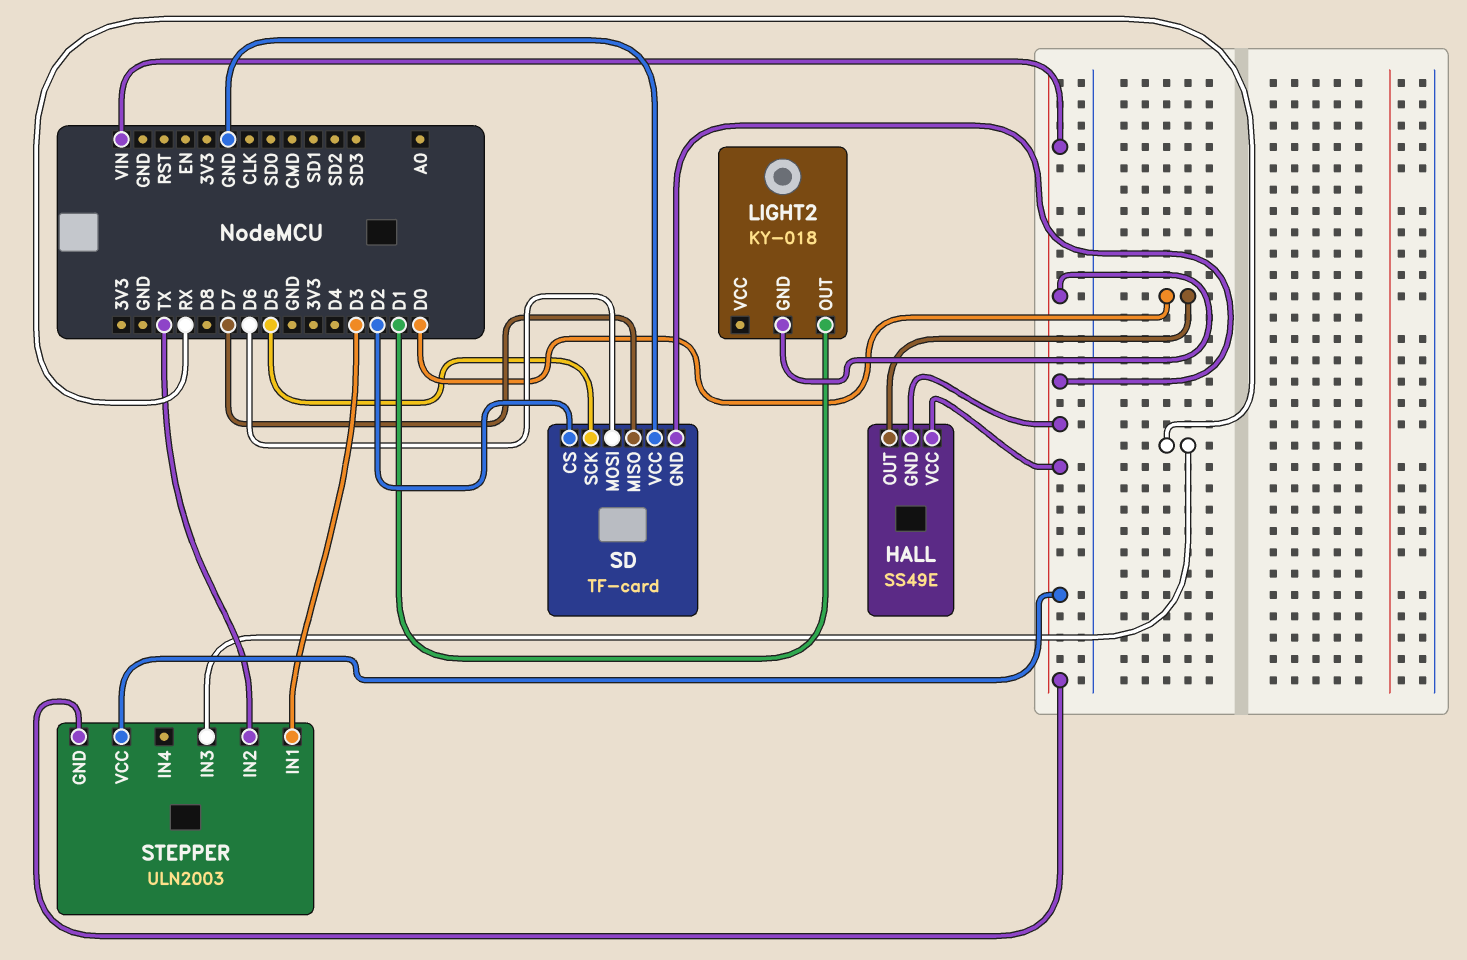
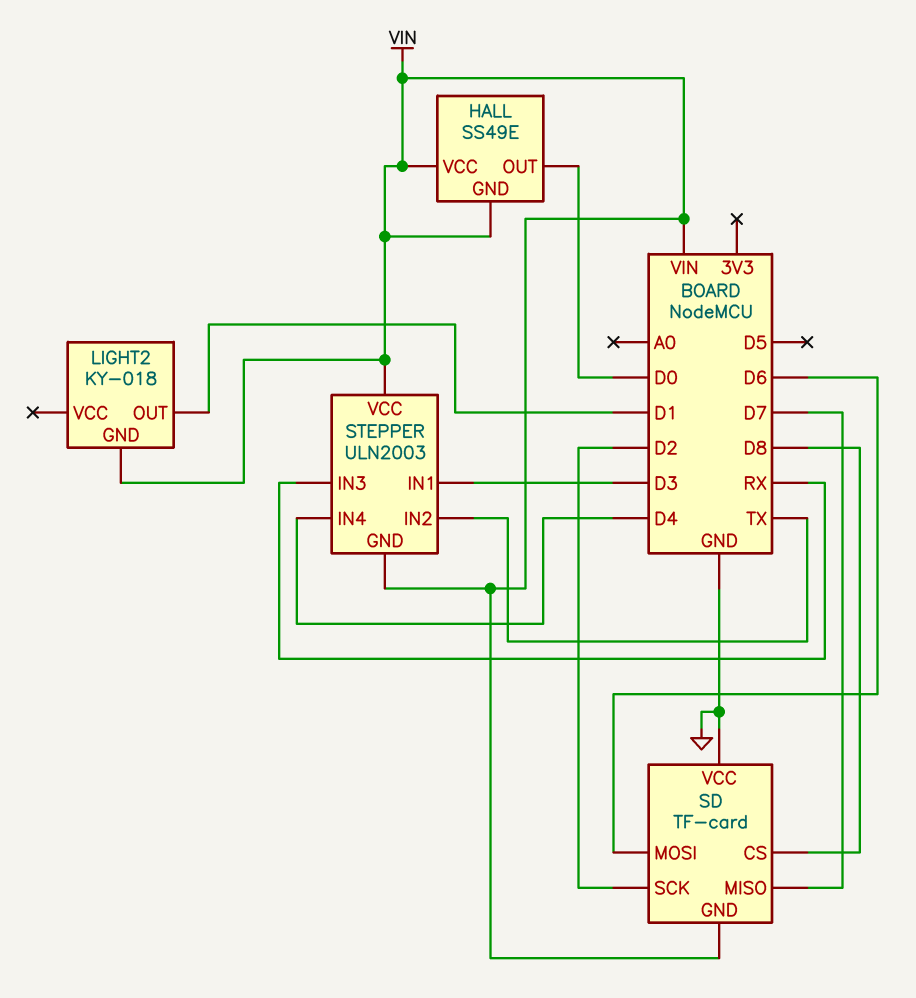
SD pin CS: D2 -> D8
SD pin SCK: D5 -> D2
STEPPER pin IN4: none -> D4

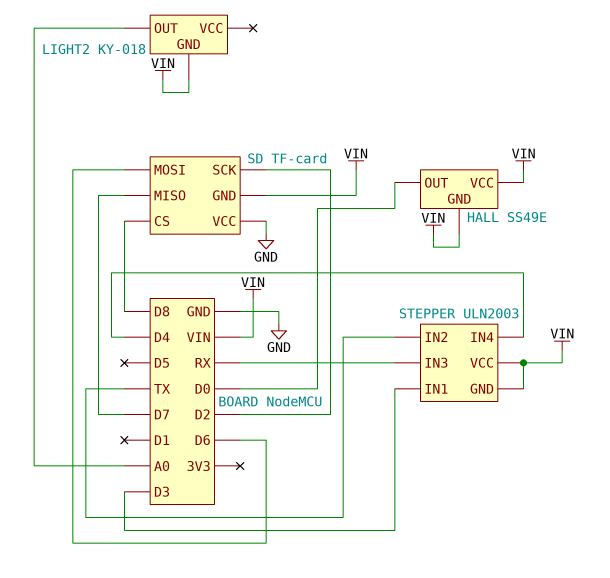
LIGHT2 pin OUT: D1 -> A0

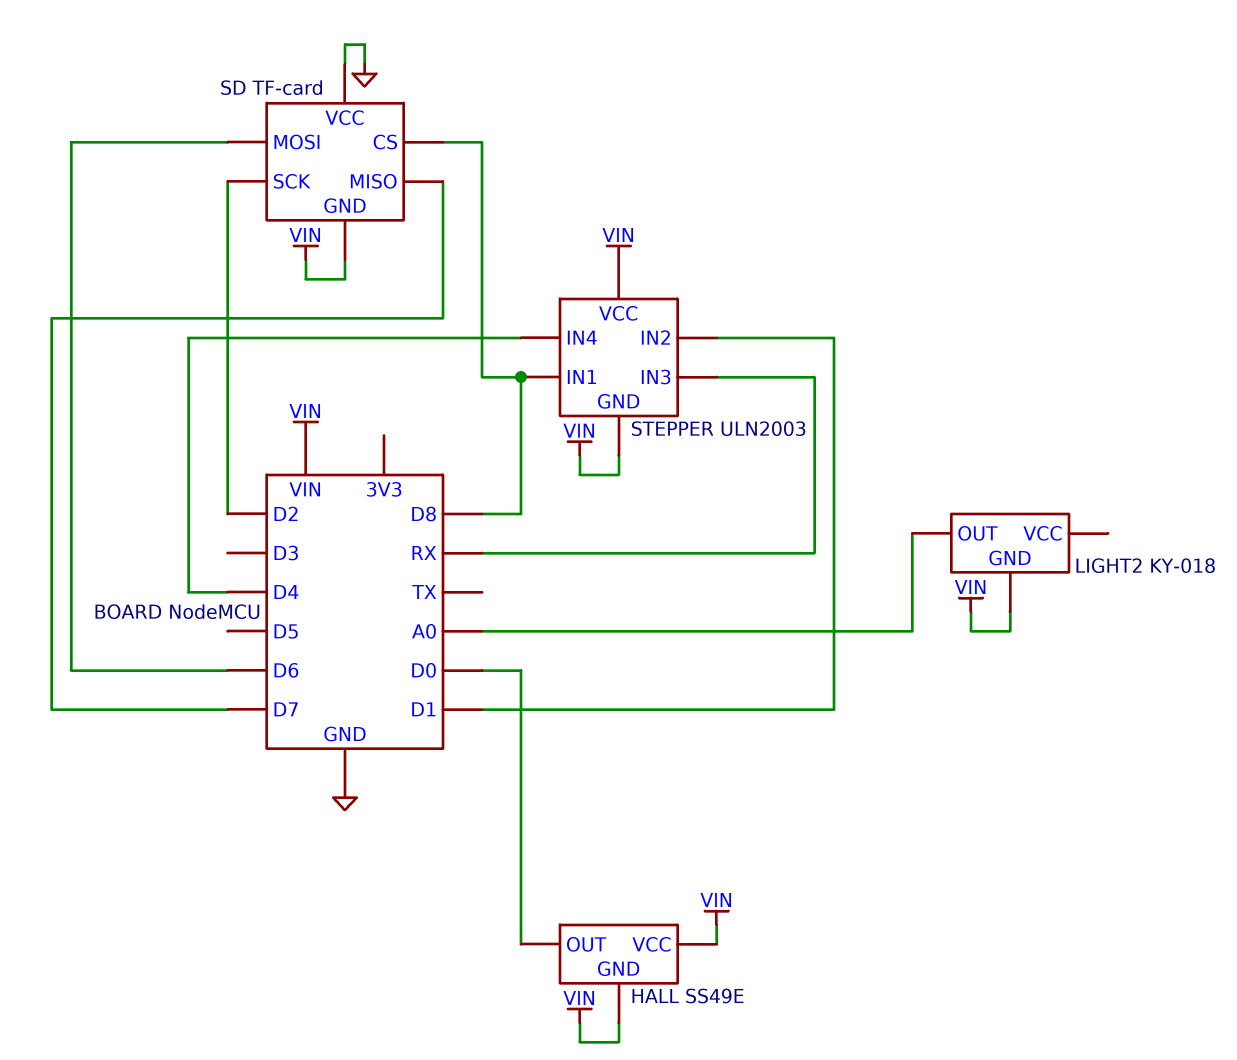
STEPPER pin IN1: D3 -> D8
STEPPER pin IN2: TX -> D1

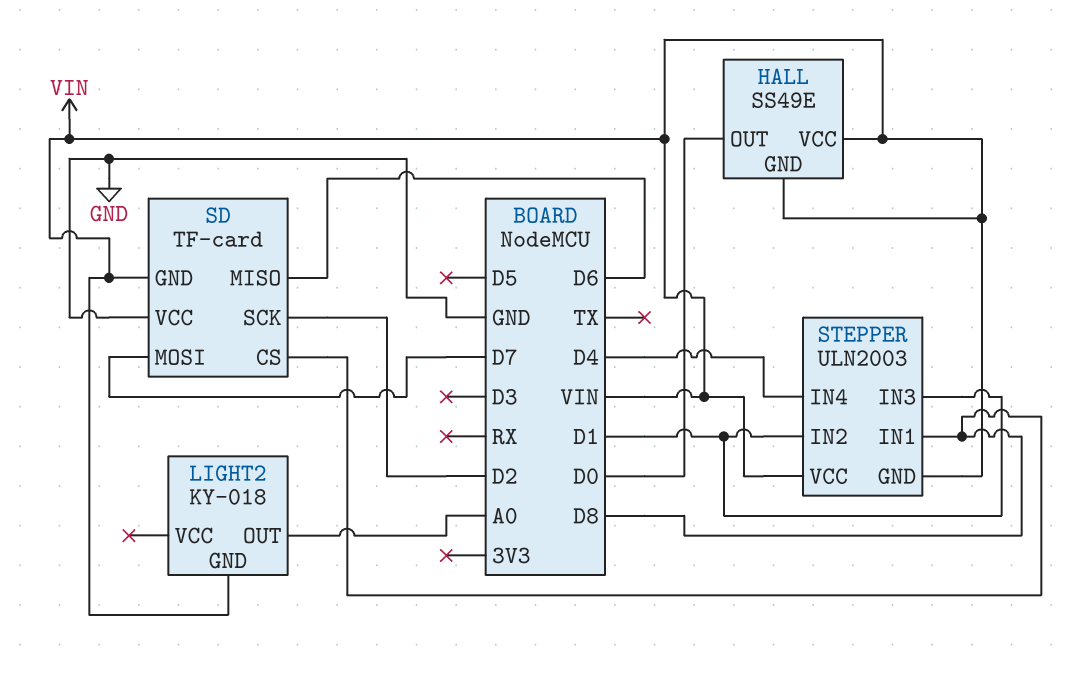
SD pin MISO: D7 -> D6
SD pin MOSI: D6 -> D7
STEPPER pin IN3: RX -> D1

